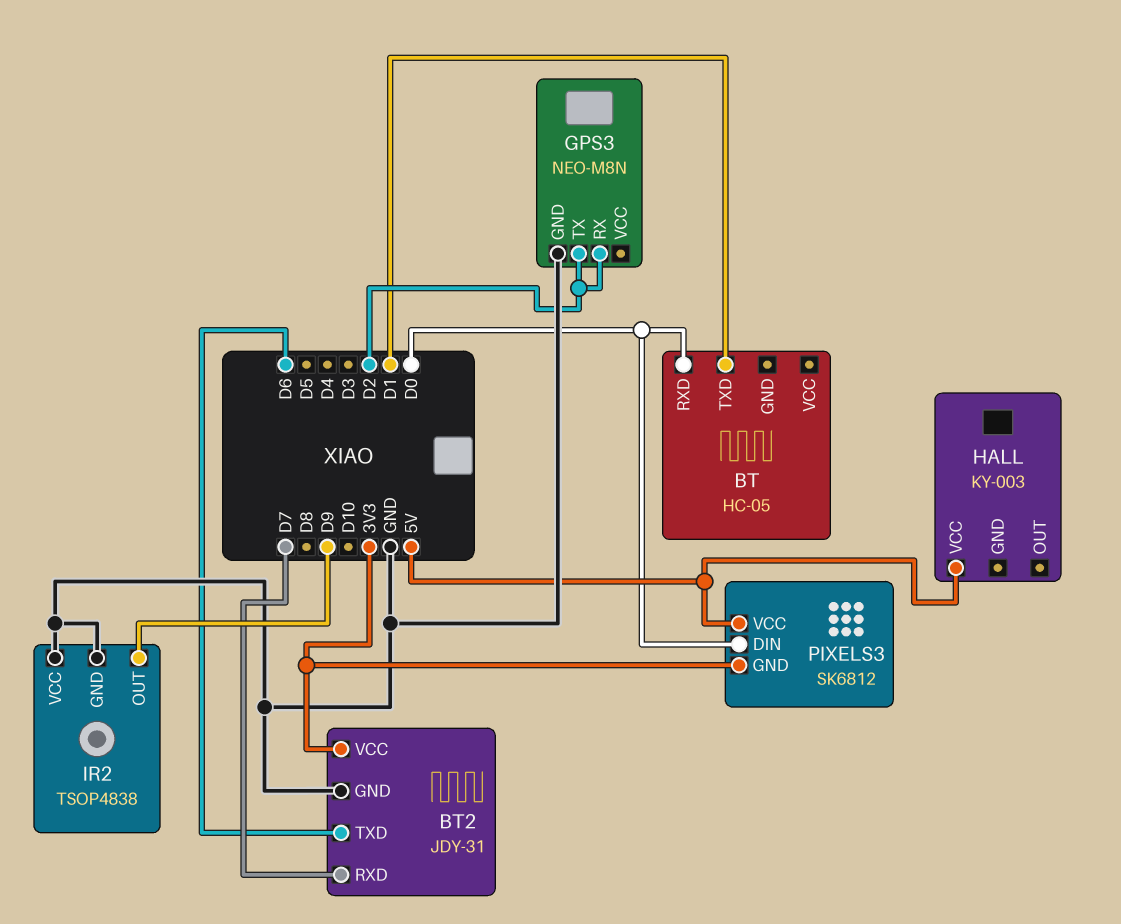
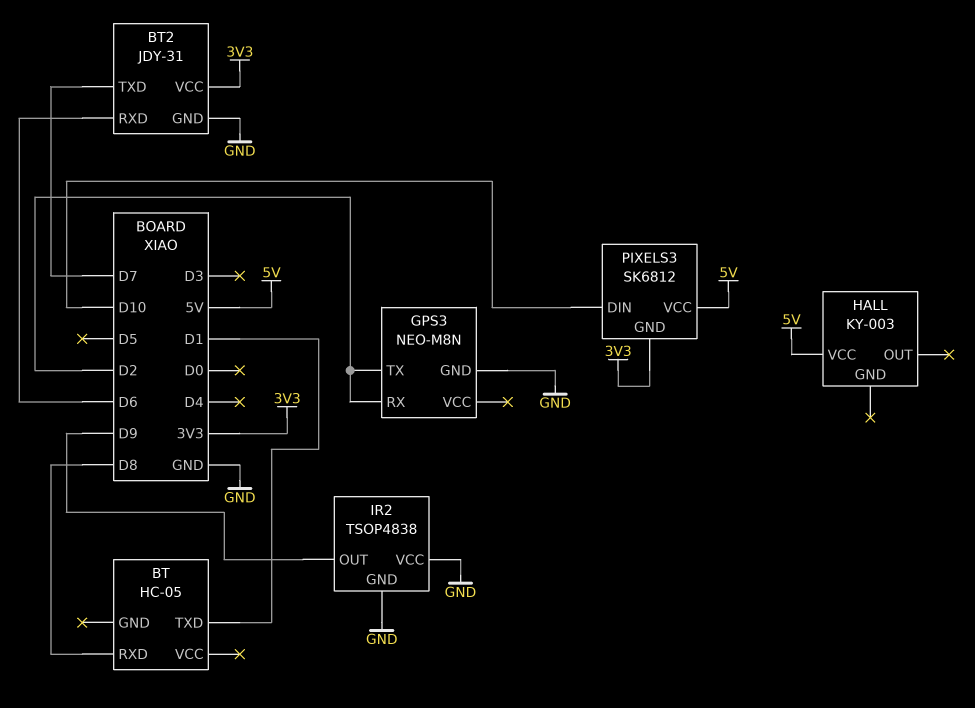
BT pin RXD: D0 -> D8
BT2 pin RXD: D7 -> D6
BT2 pin TXD: D6 -> D7
PIXELS3 pin DIN: D0 -> D10

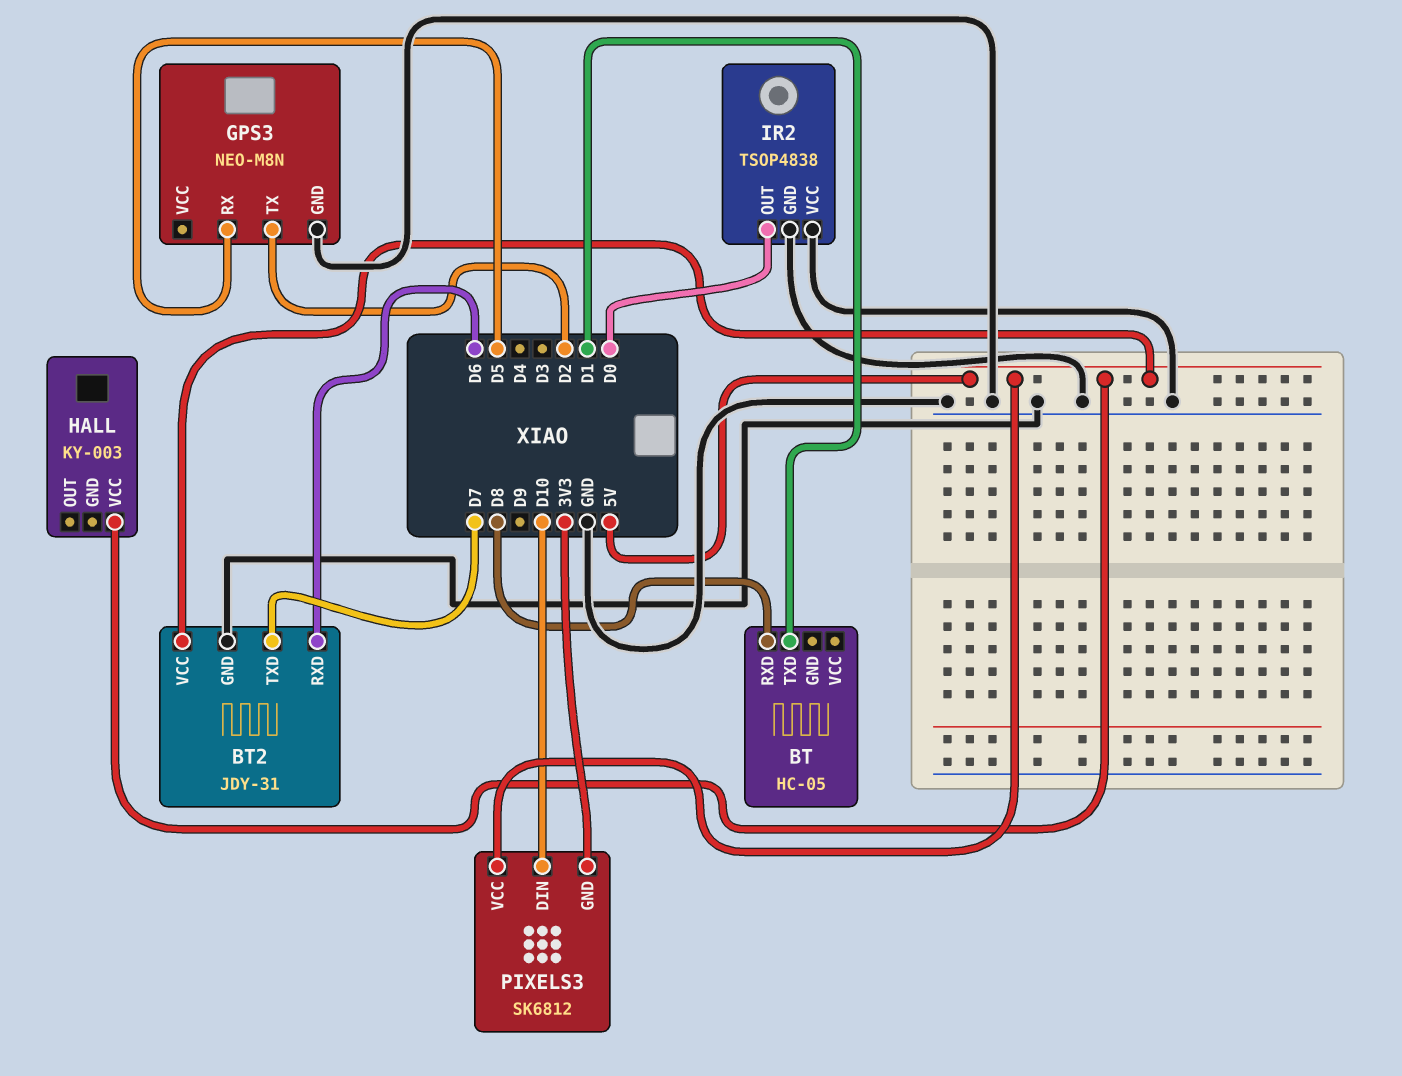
BT2 pin VCC: 3V3 -> 5V
GPS3 pin RX: D2 -> D5
IR2 pin OUT: D9 -> D0

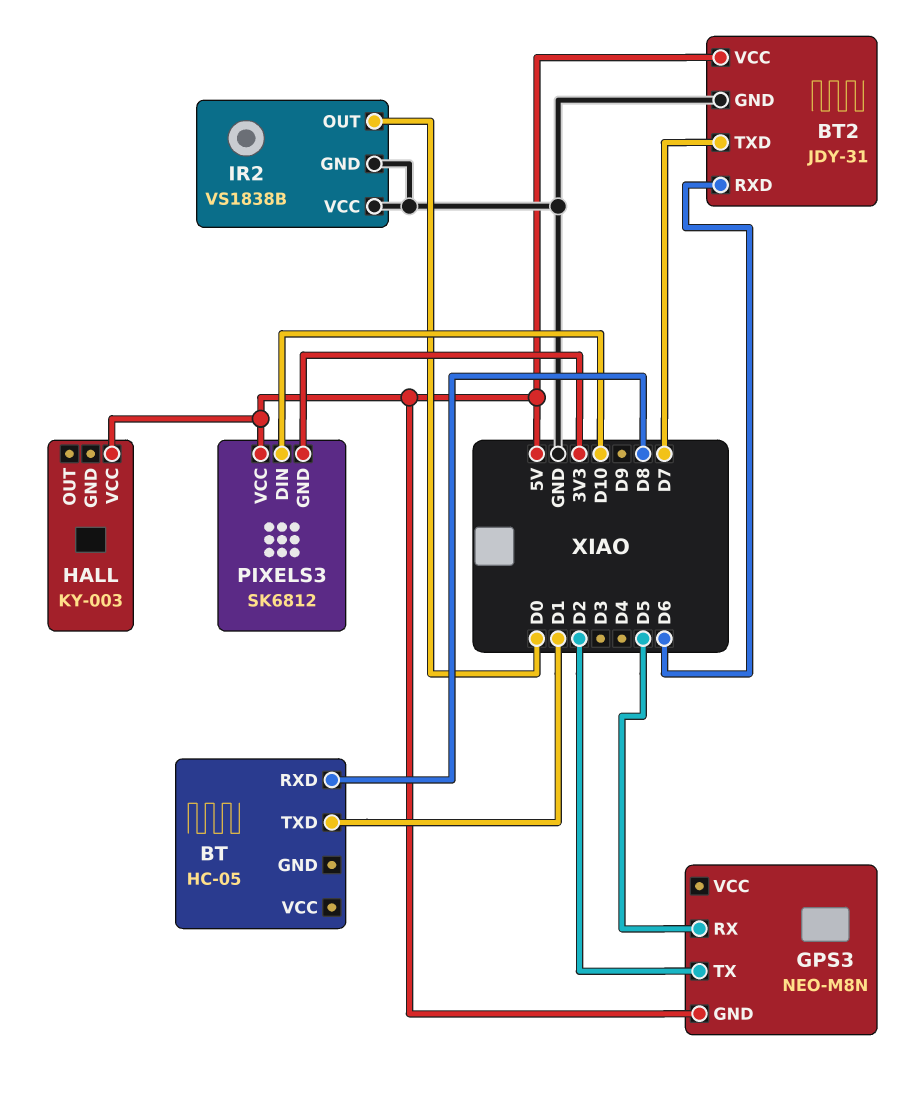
GPS3 pin GND: GND -> 5V
IR2: TSOP4838 -> VS1838B

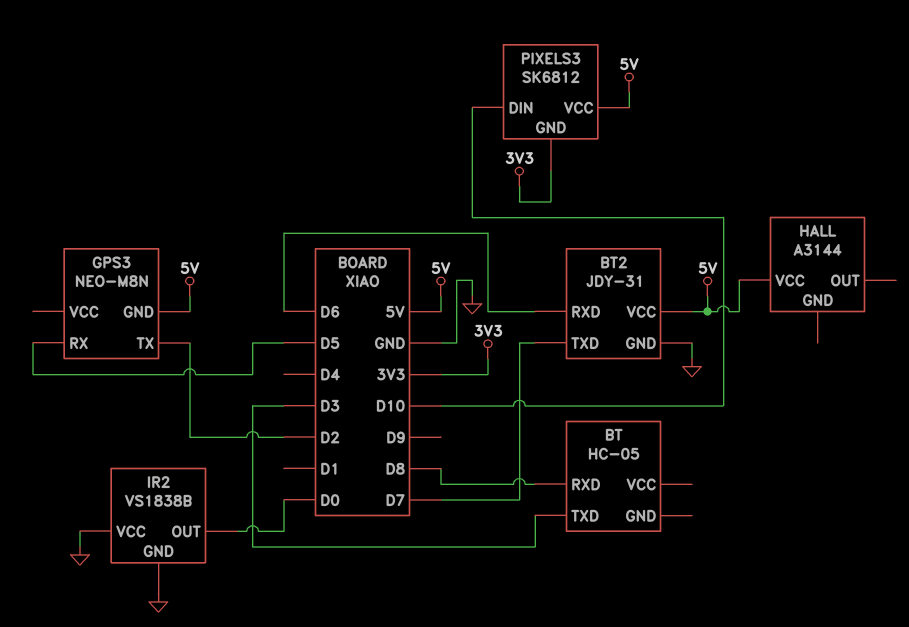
BT pin TXD: D1 -> D3
HALL: KY-003 -> A3144

